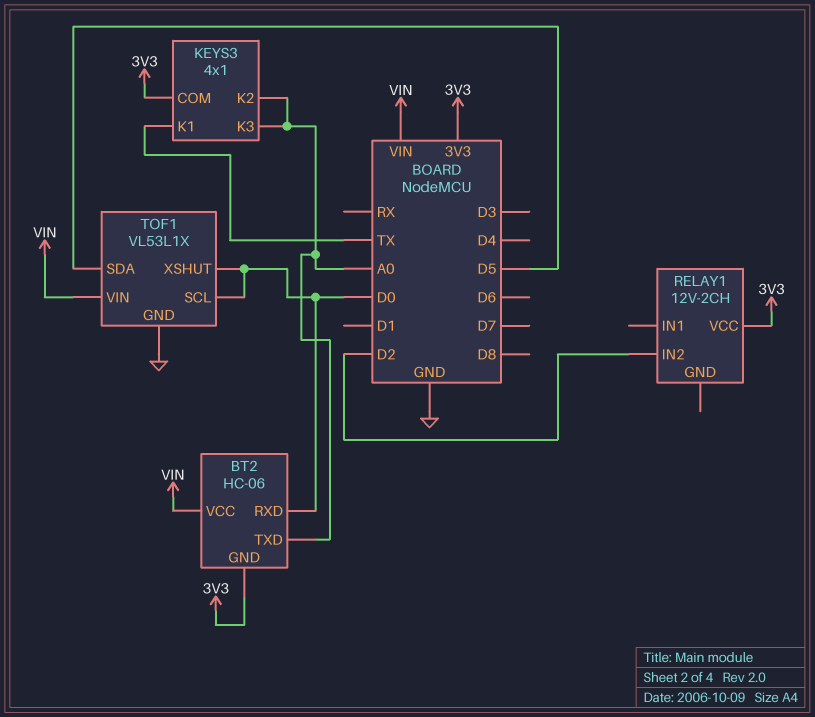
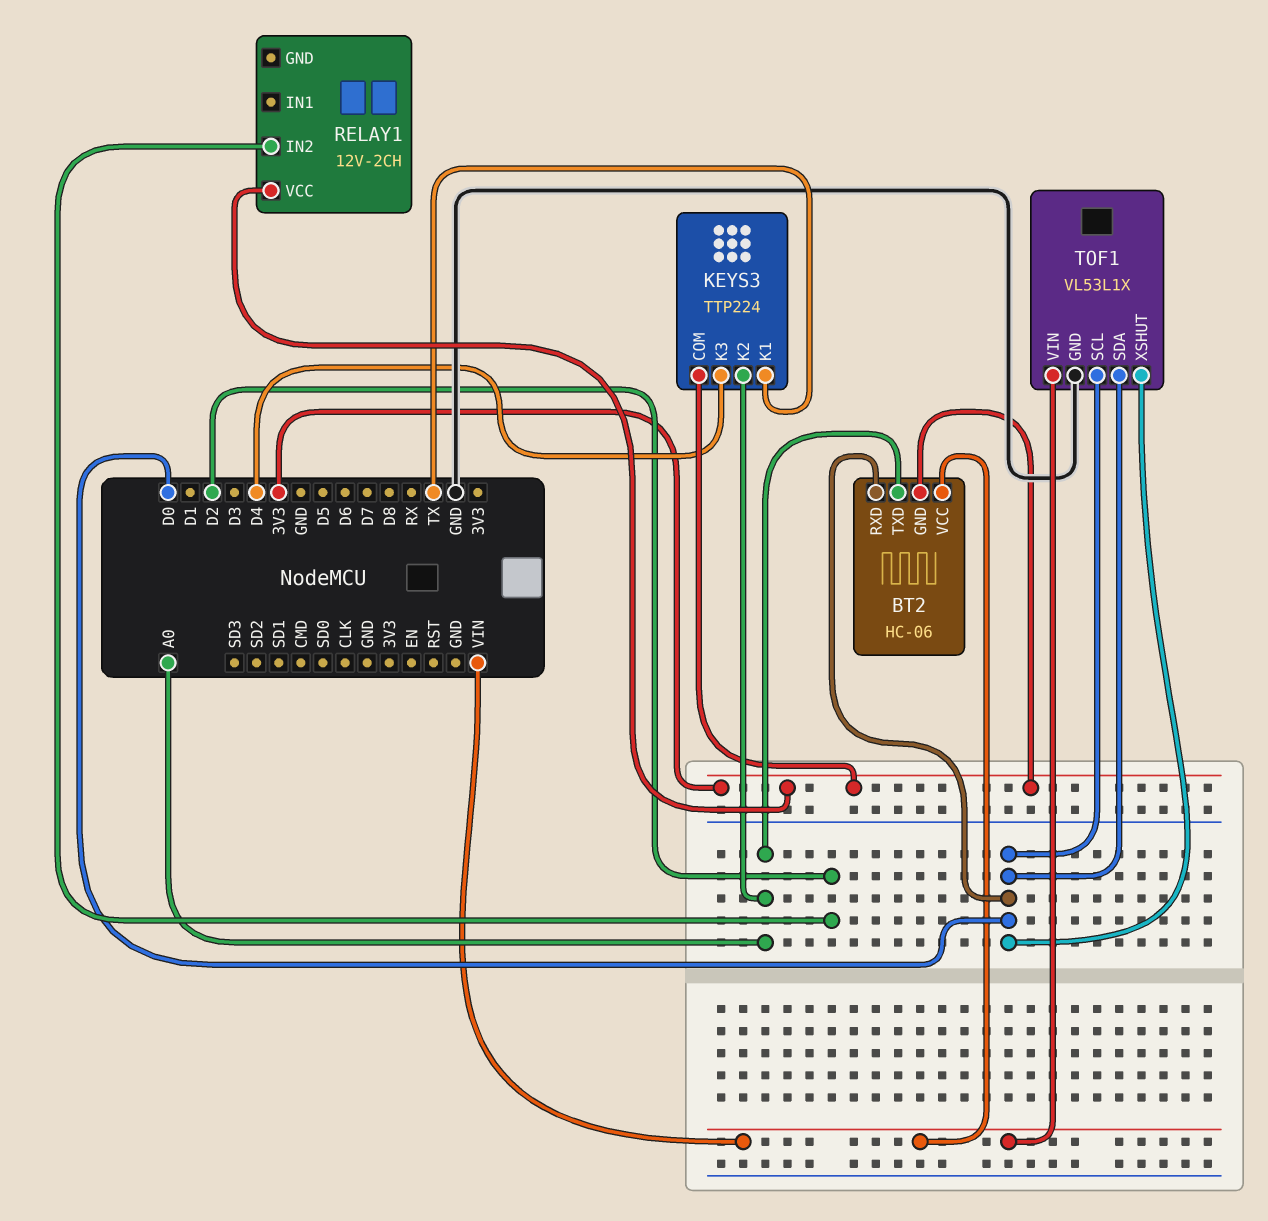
KEYS3: 4x1 -> TTP224
KEYS3 pin K3: A0 -> D4
TOF1 pin SDA: D5 -> D0

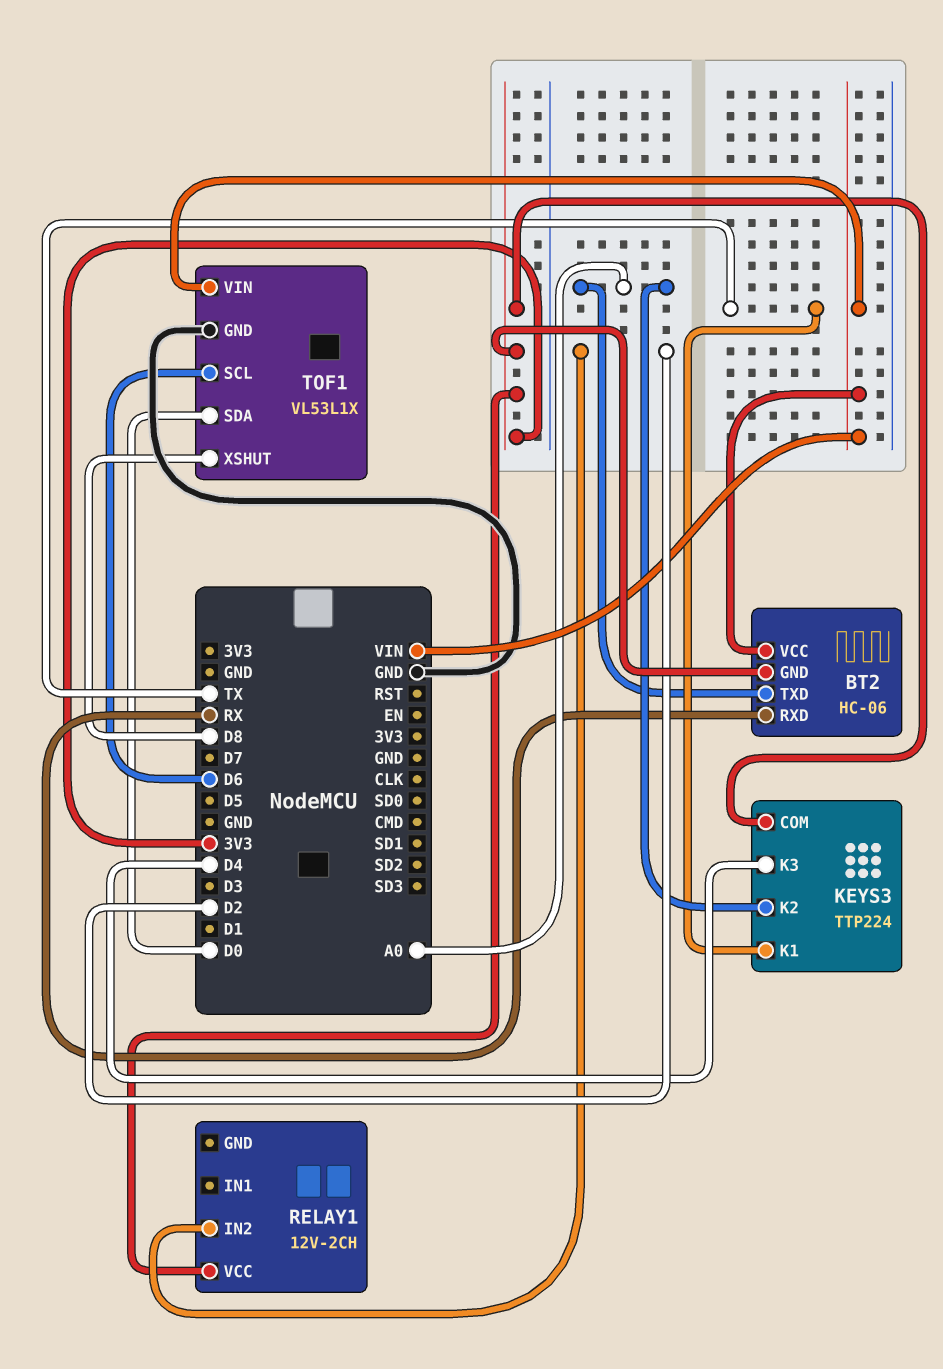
BT2 pin RXD: D0 -> RX
TOF1 pin SCL: D0 -> D6
TOF1 pin XSHUT: D0 -> D8

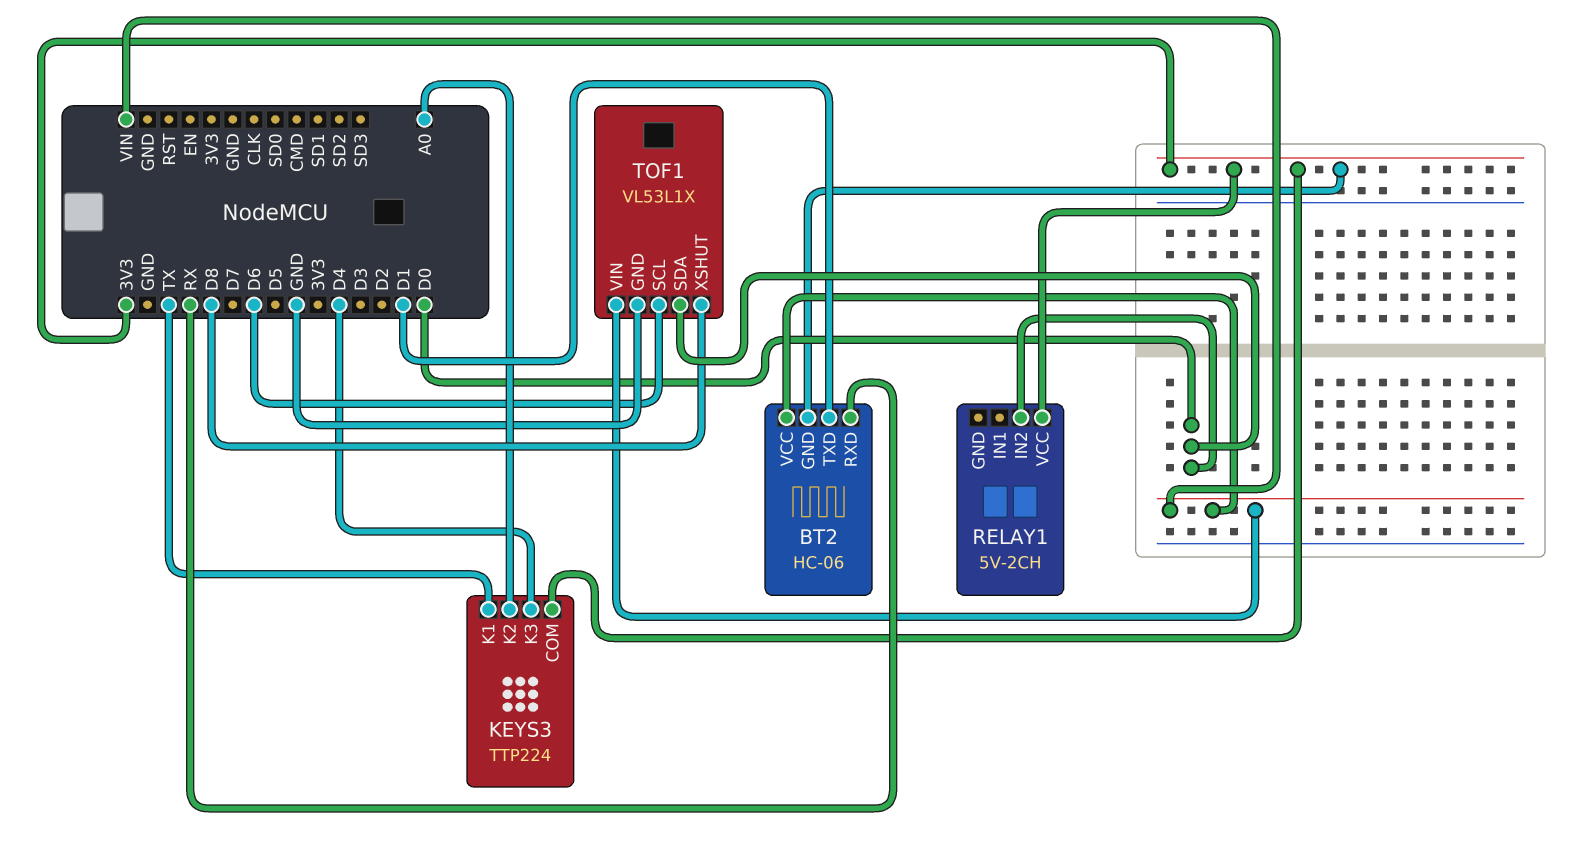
BT2 pin TXD: A0 -> D1
RELAY1: 12V-2CH -> 5V-2CH
RELAY1 pin IN2: D2 -> D0

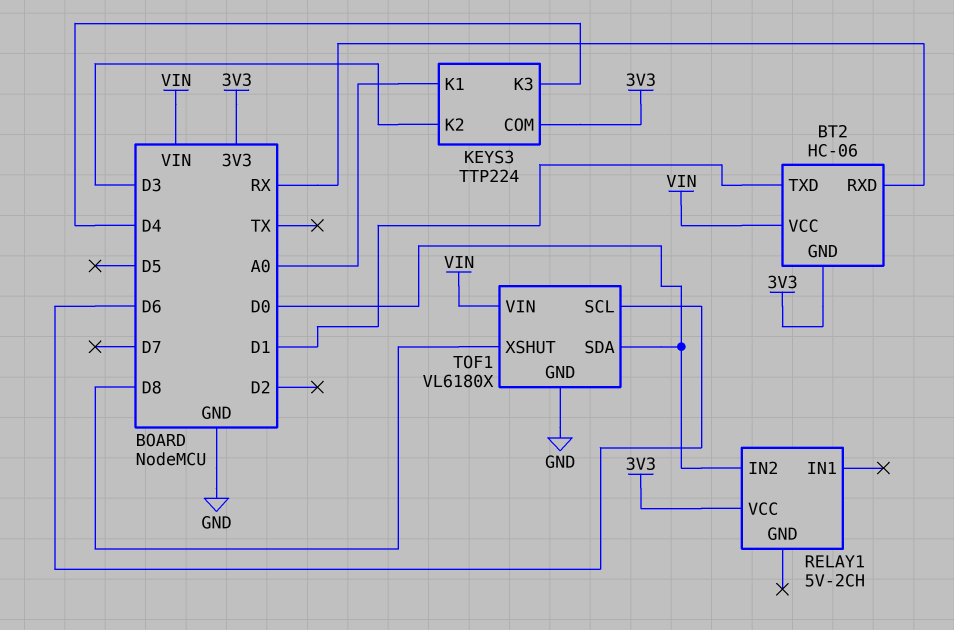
KEYS3 pin K1: TX -> A0
KEYS3 pin K2: A0 -> D3
TOF1: VL53L1X -> VL6180X

